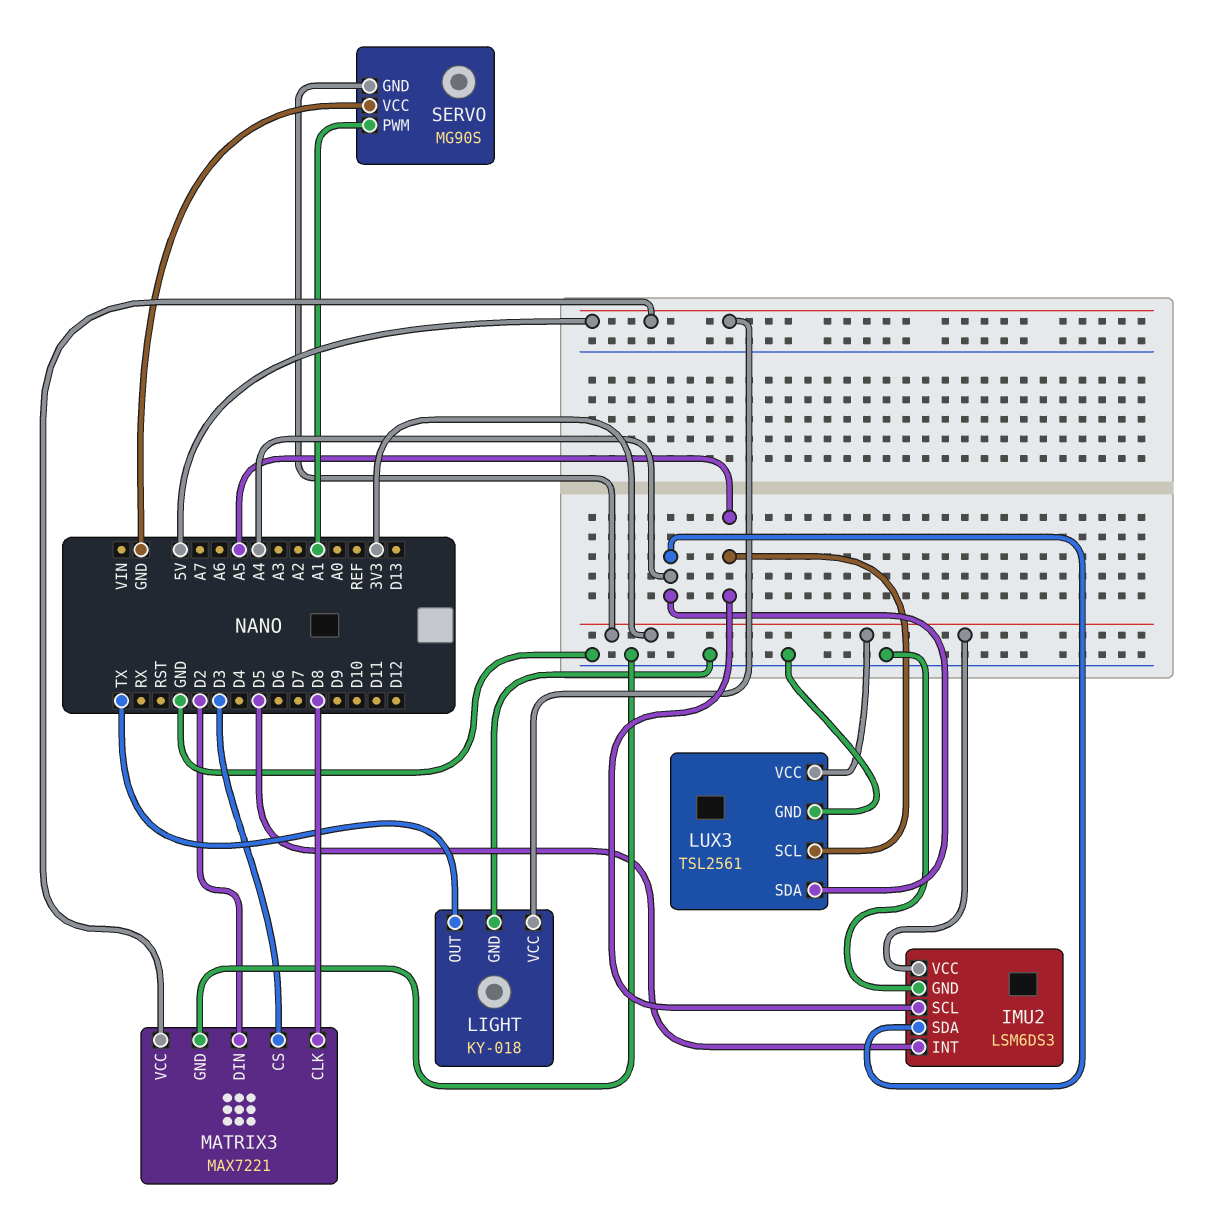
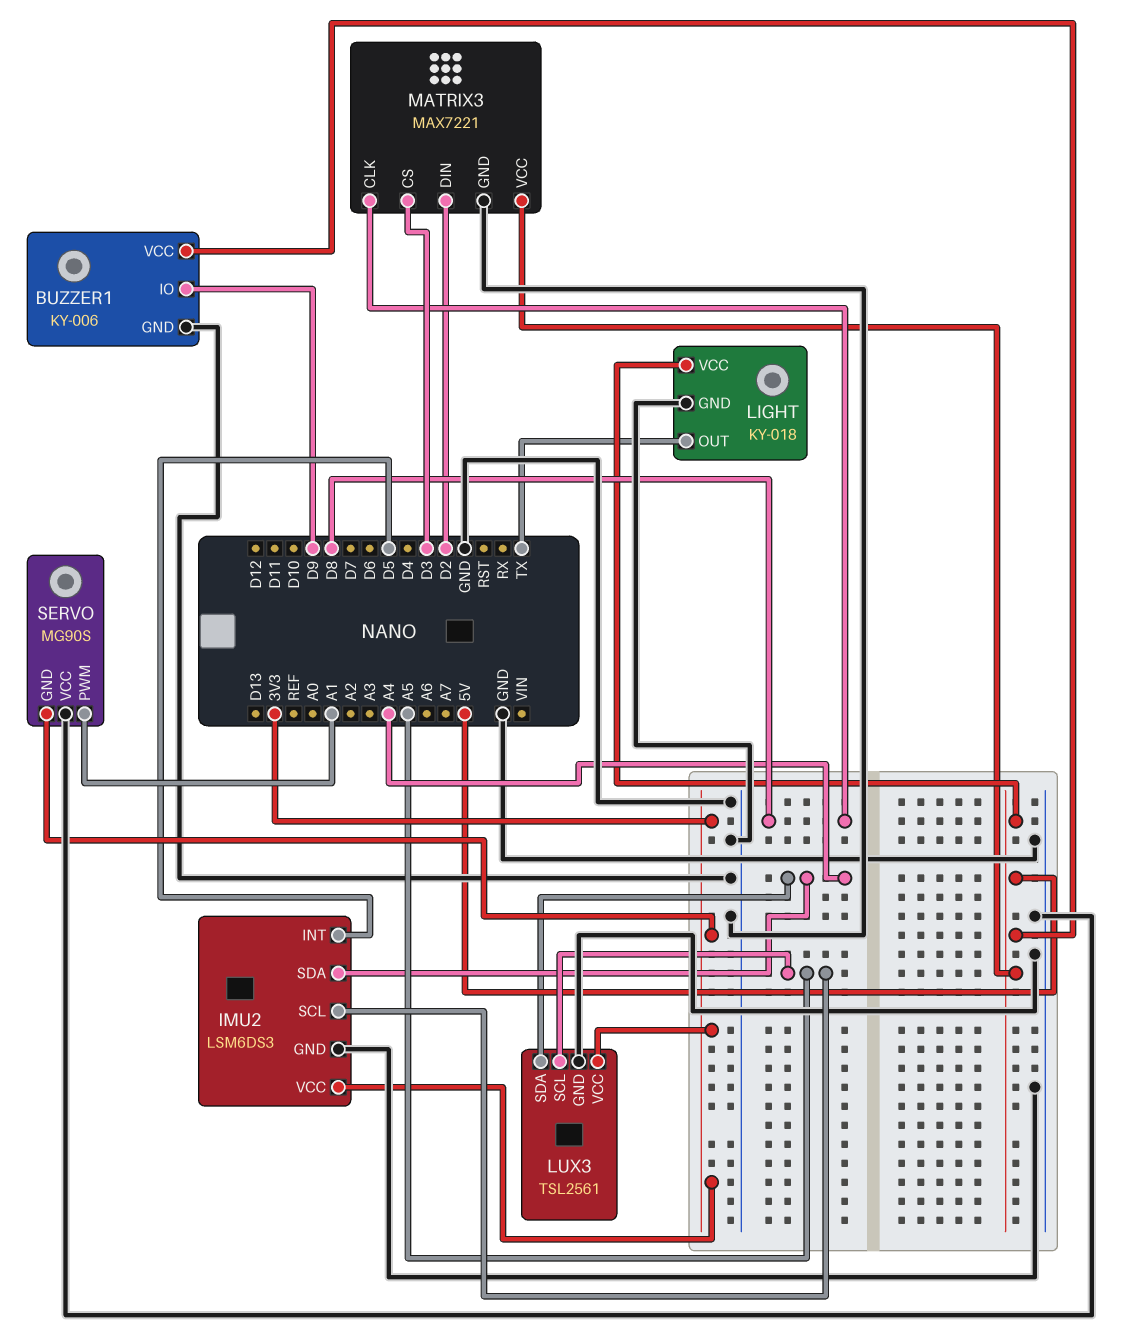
BUZZER1: none -> KY-006
BUZZER1 pin GND: none -> GND
BUZZER1 pin IO: none -> D9
BUZZER1 pin VCC: none -> 5V

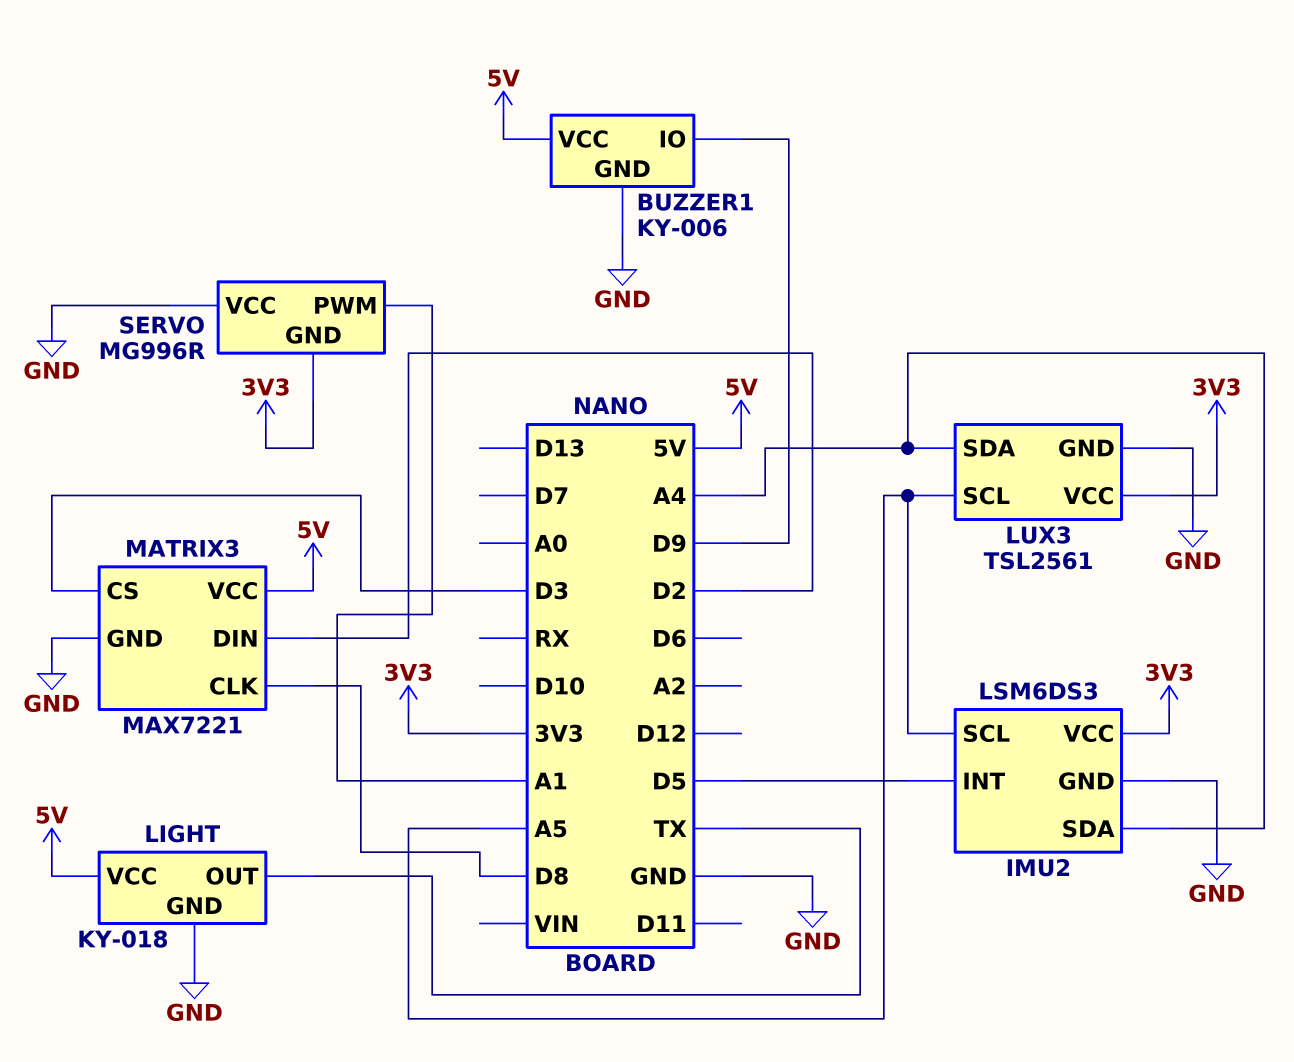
SERVO: MG90S -> MG996R

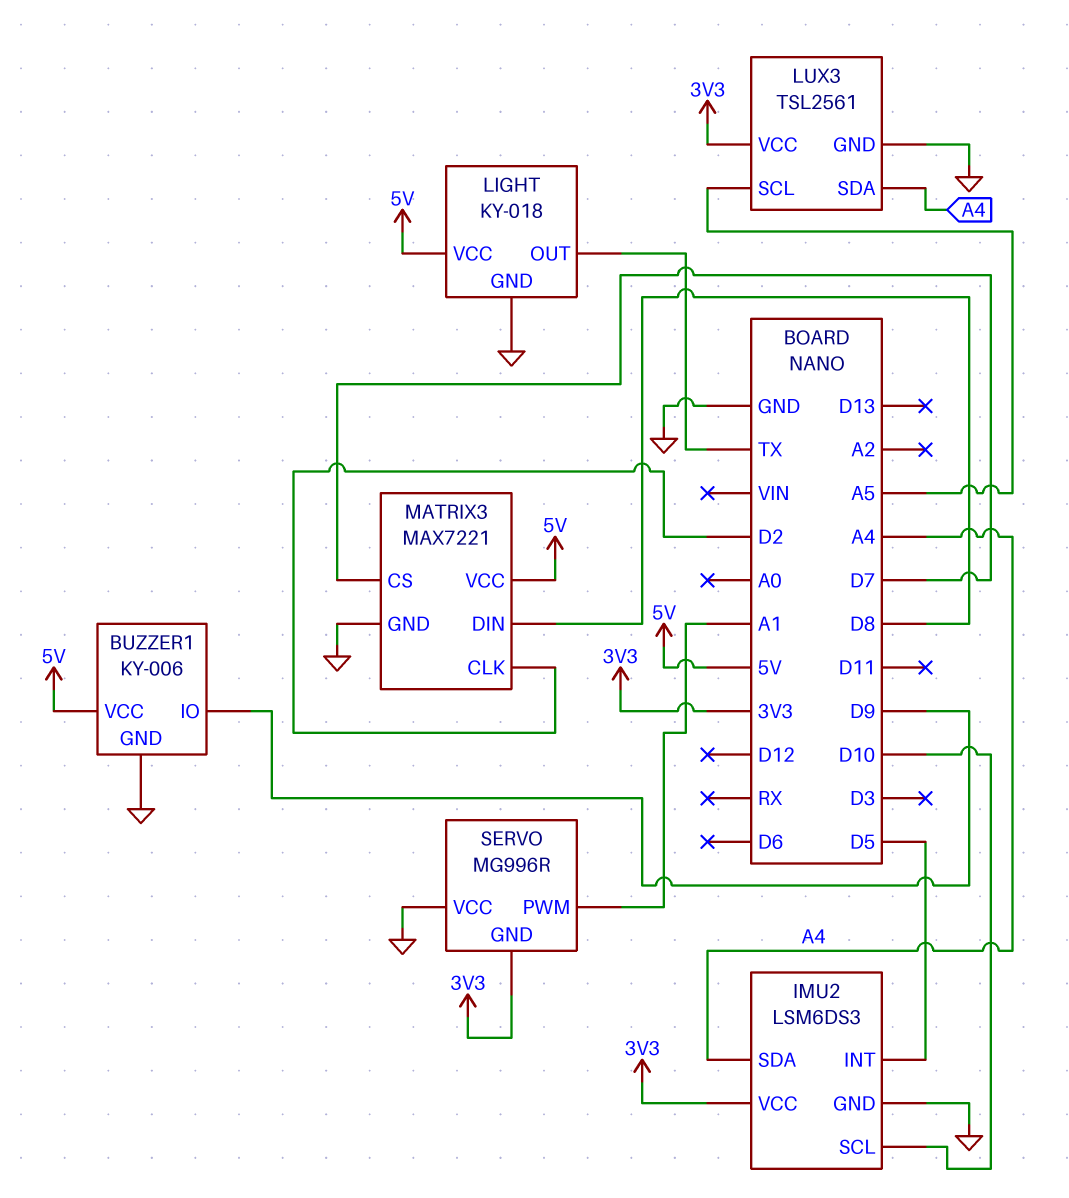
IMU2 pin SCL: A5 -> D10
MATRIX3 pin CLK: D8 -> D2
MATRIX3 pin CS: D3 -> D7
MATRIX3 pin DIN: D2 -> D8

